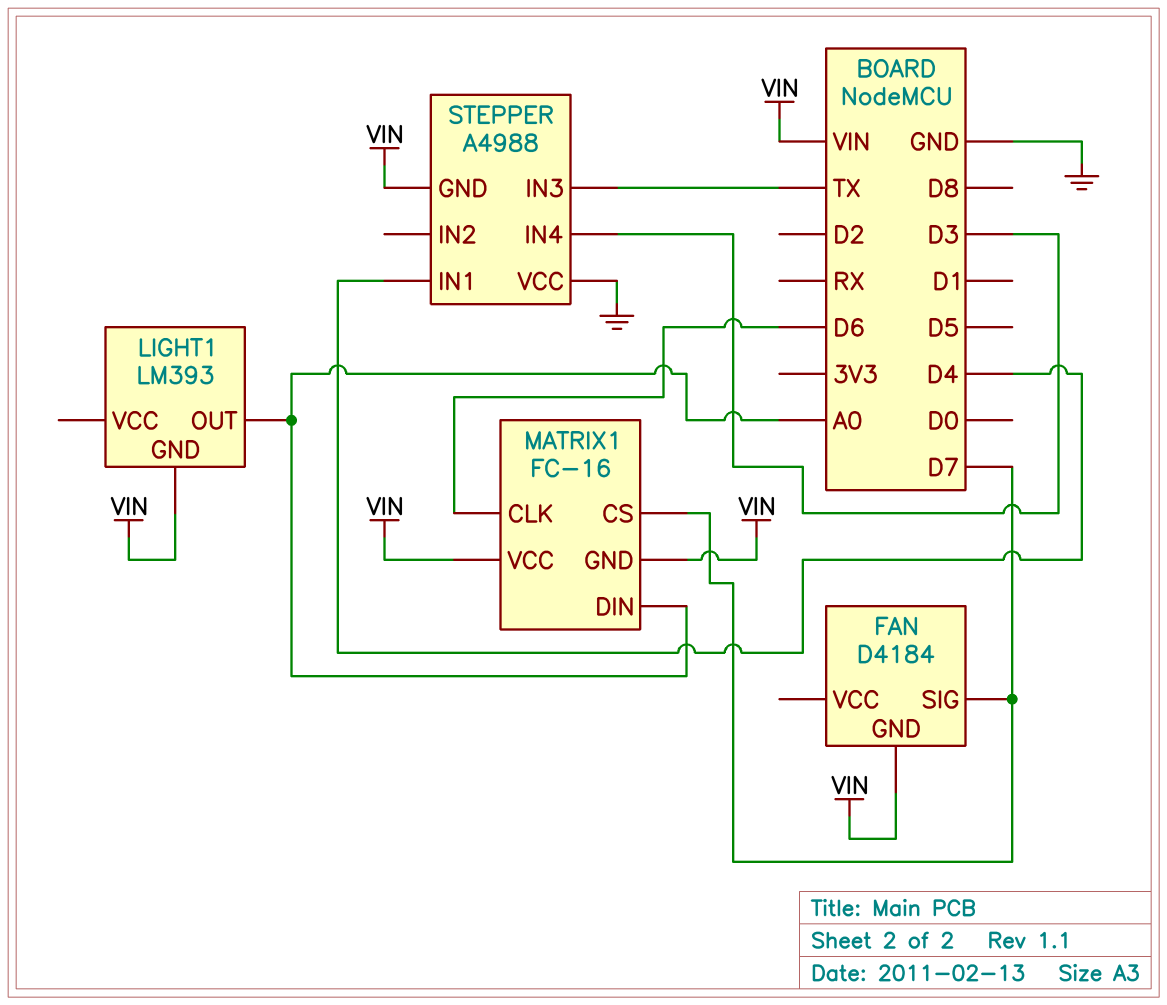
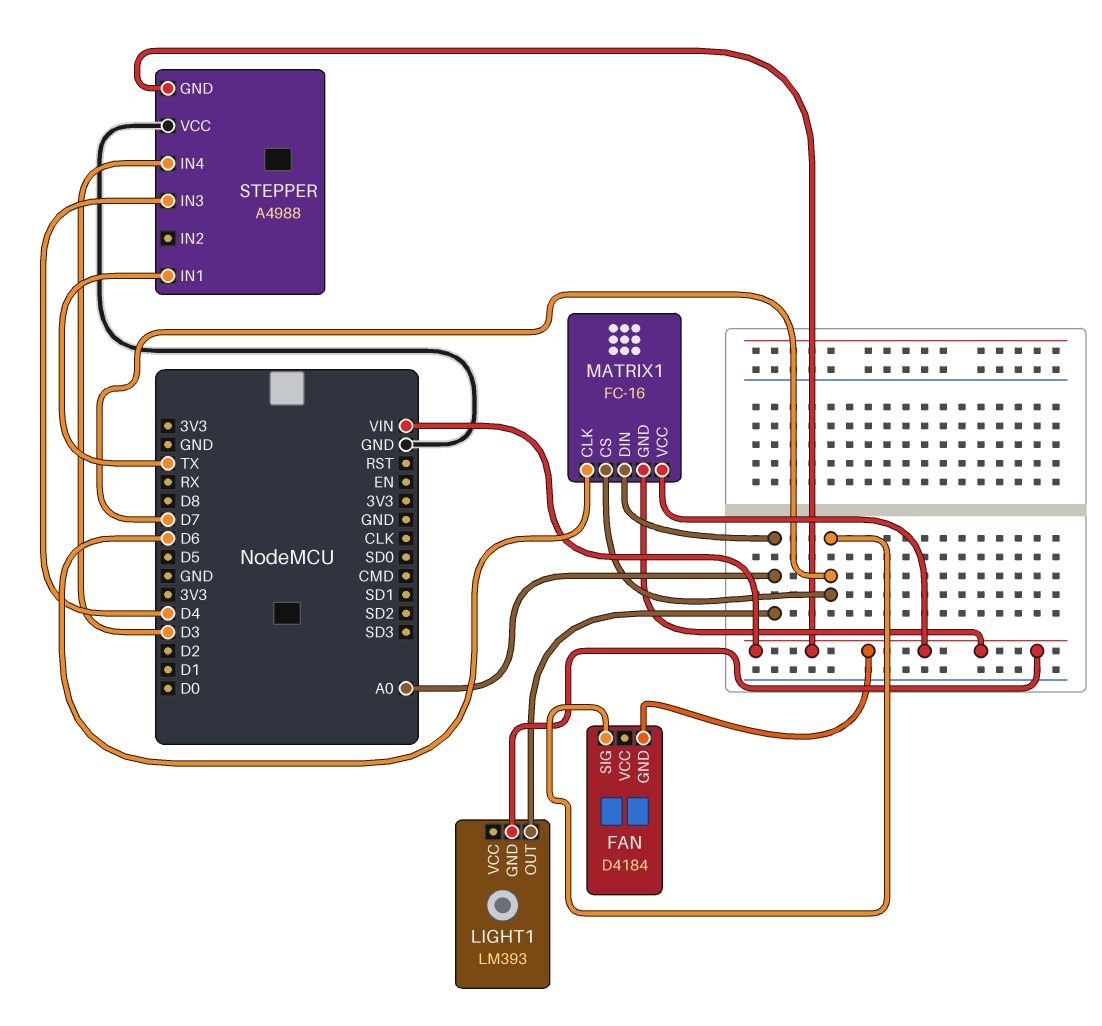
STEPPER pin IN1: D4 -> TX
STEPPER pin IN3: TX -> D4

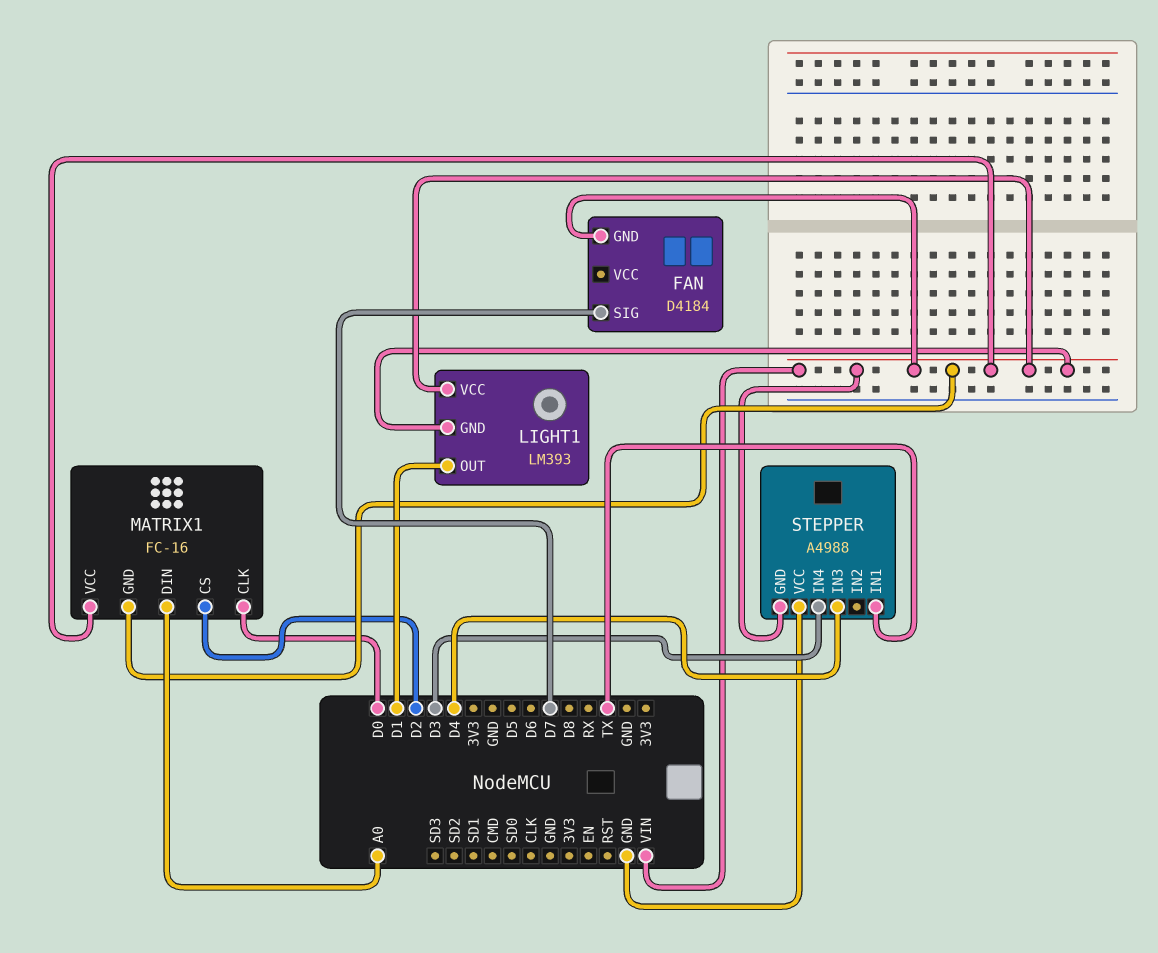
LIGHT1 pin OUT: A0 -> D1
LIGHT1 pin VCC: none -> VIN
MATRIX1 pin CLK: D6 -> D0
MATRIX1 pin CS: D7 -> D2

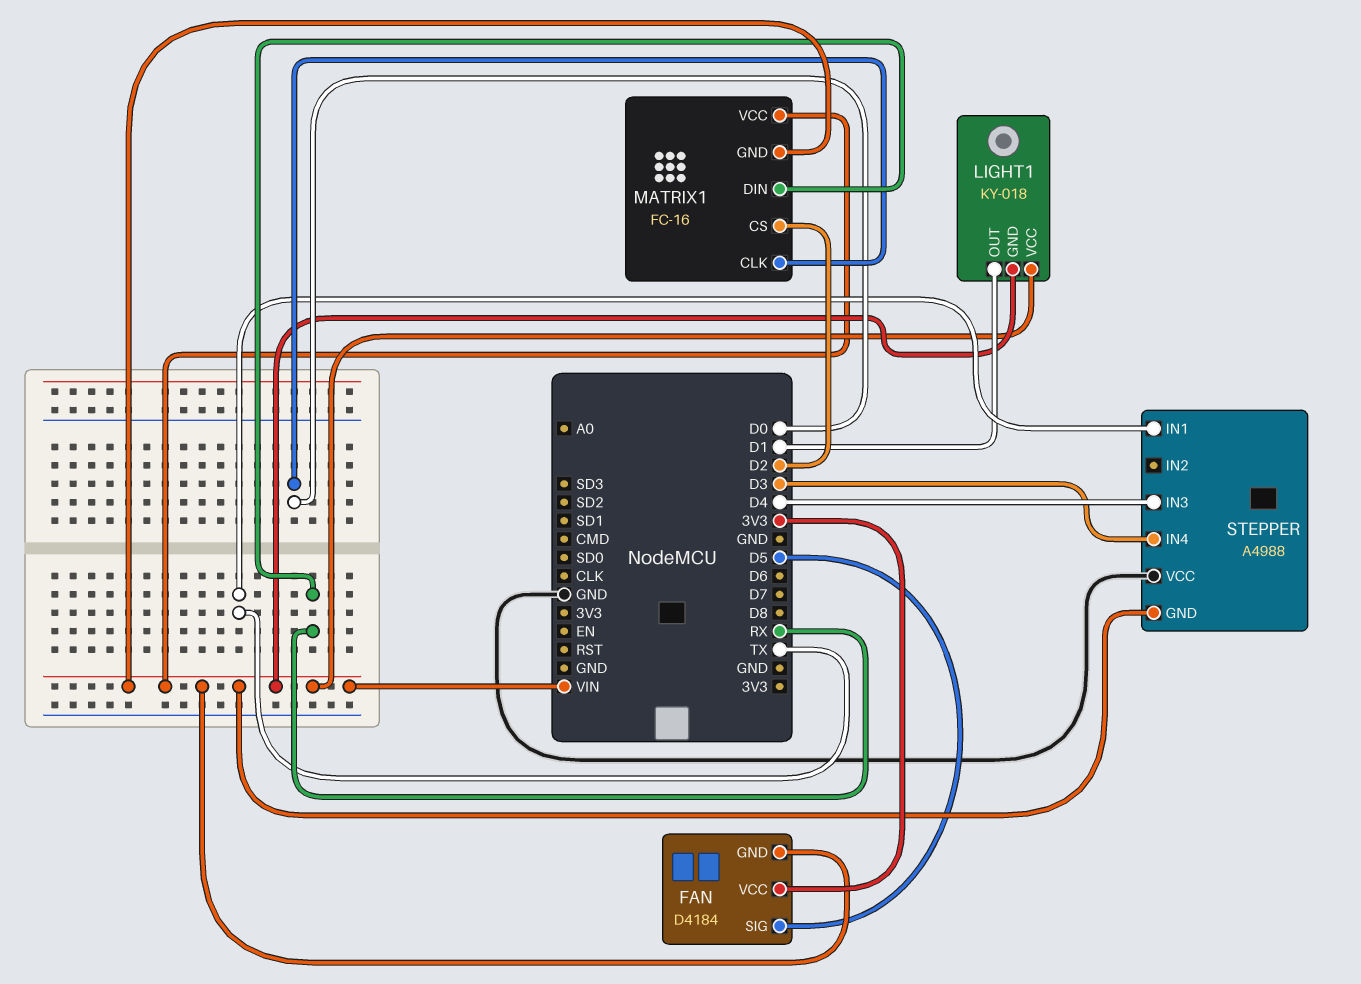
FAN pin SIG: D7 -> D5
FAN pin VCC: none -> 3V3
LIGHT1: LM393 -> KY-018
MATRIX1 pin DIN: A0 -> RX

